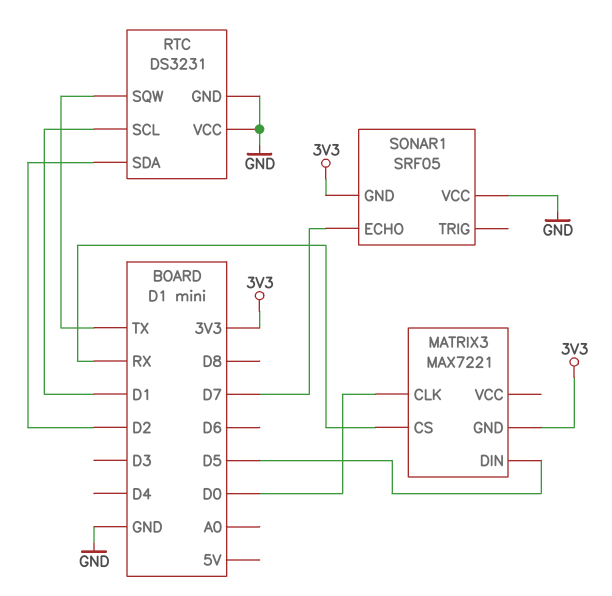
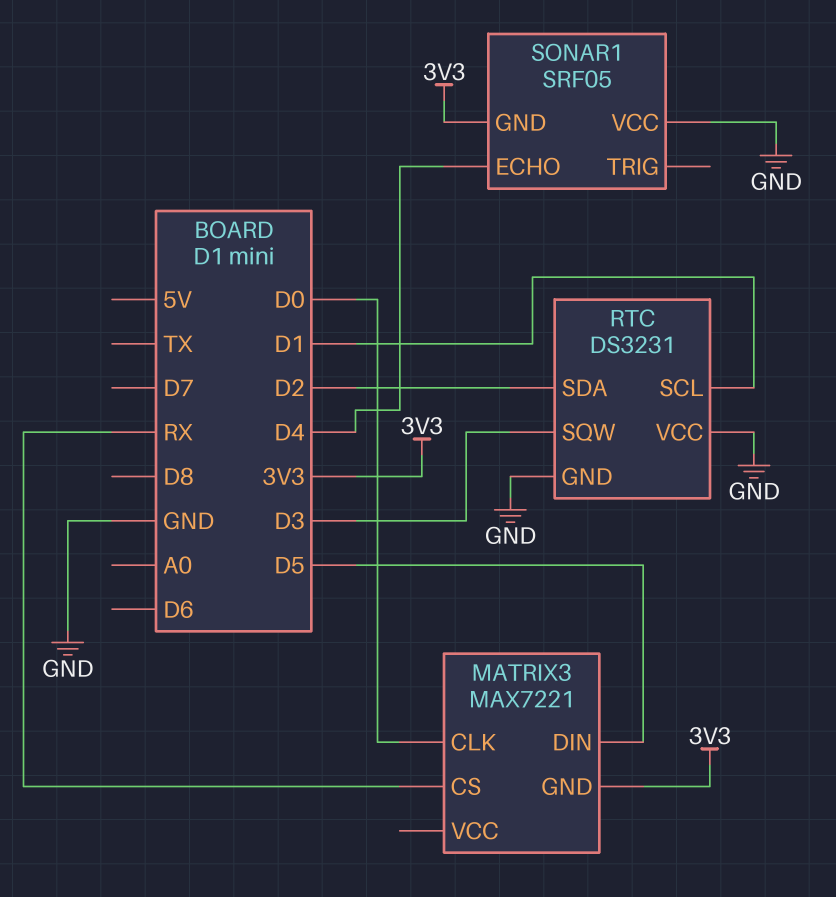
RTC pin SQW: TX -> D3
SONAR1 pin ECHO: D7 -> D4

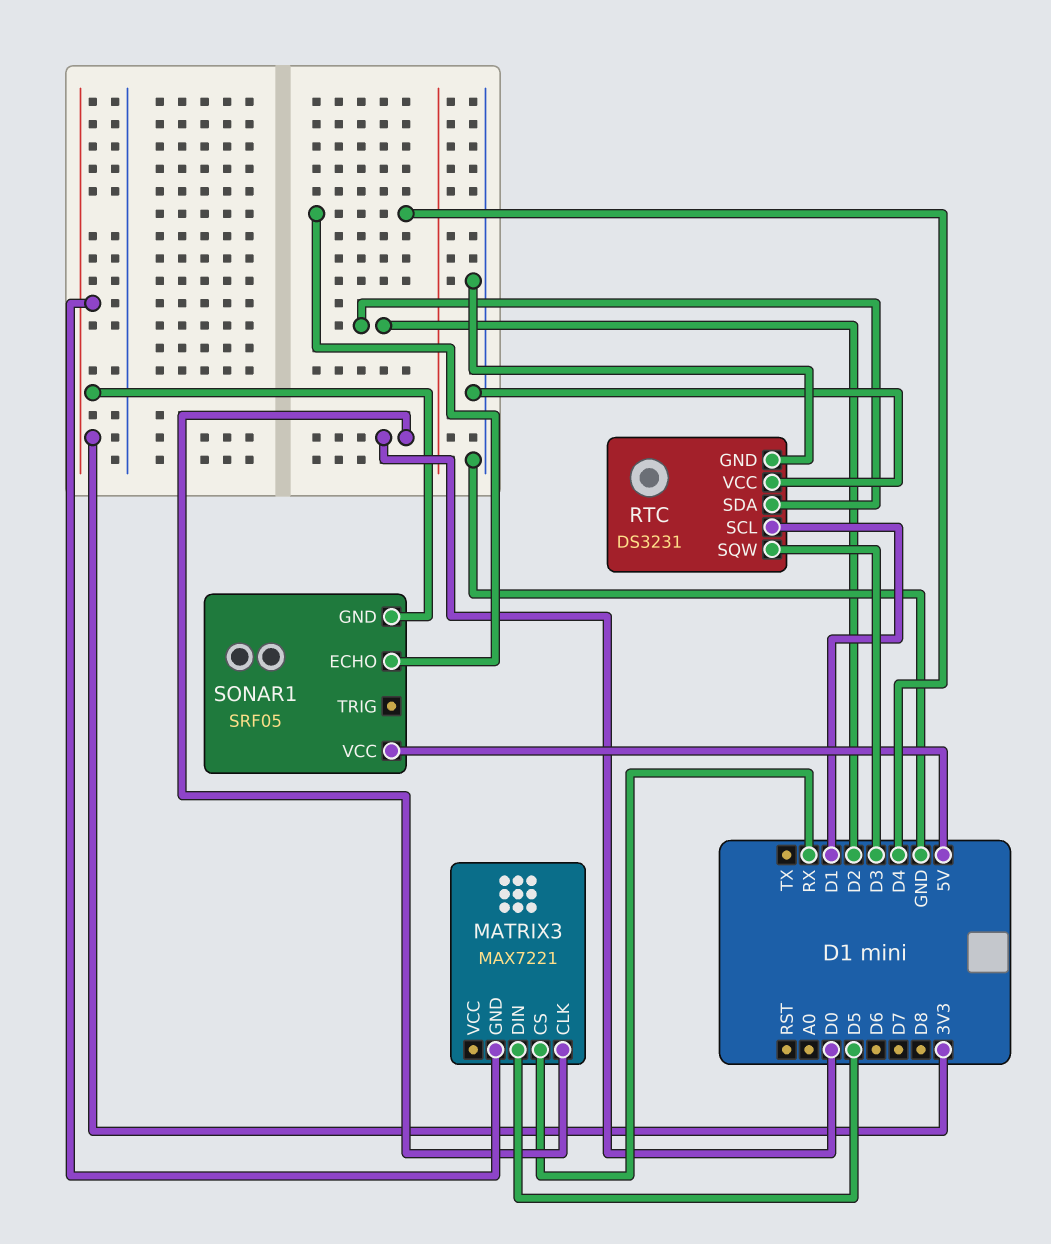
SONAR1 pin VCC: GND -> 5V

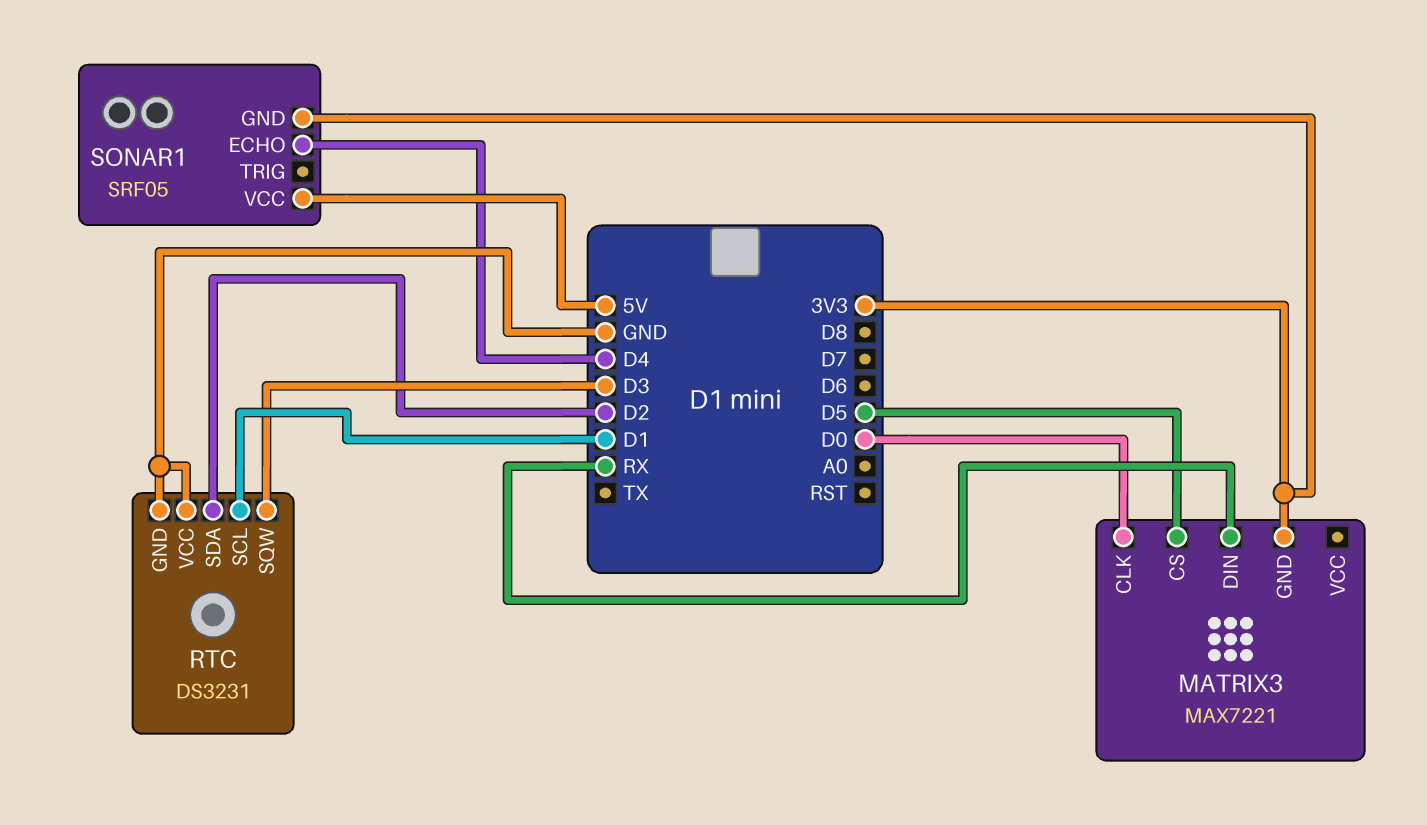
MATRIX3 pin CS: RX -> D5
MATRIX3 pin DIN: D5 -> RX

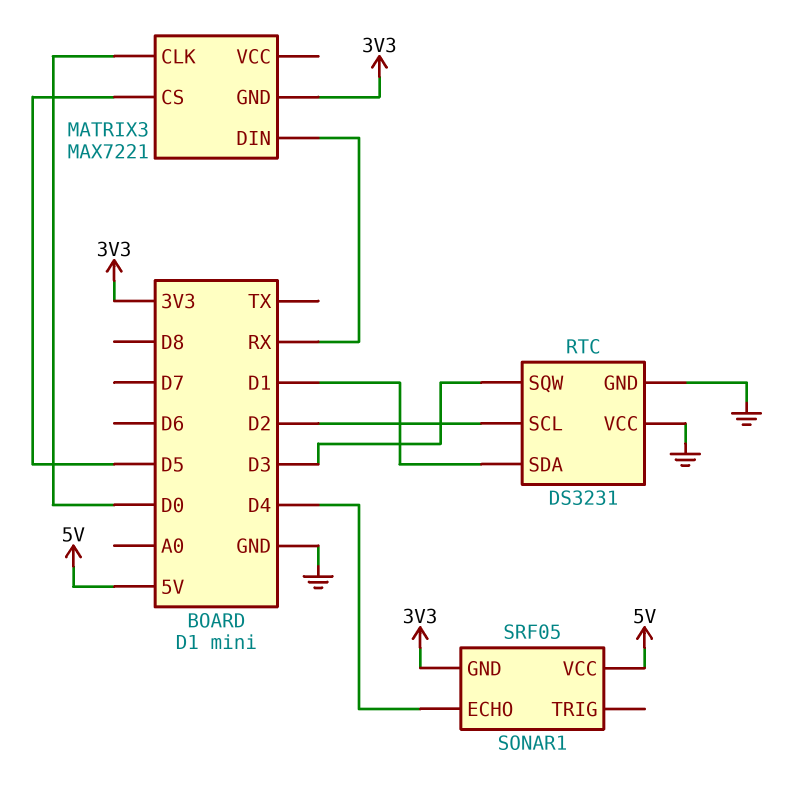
RTC pin SCL: D1 -> D2
RTC pin SDA: D2 -> D1

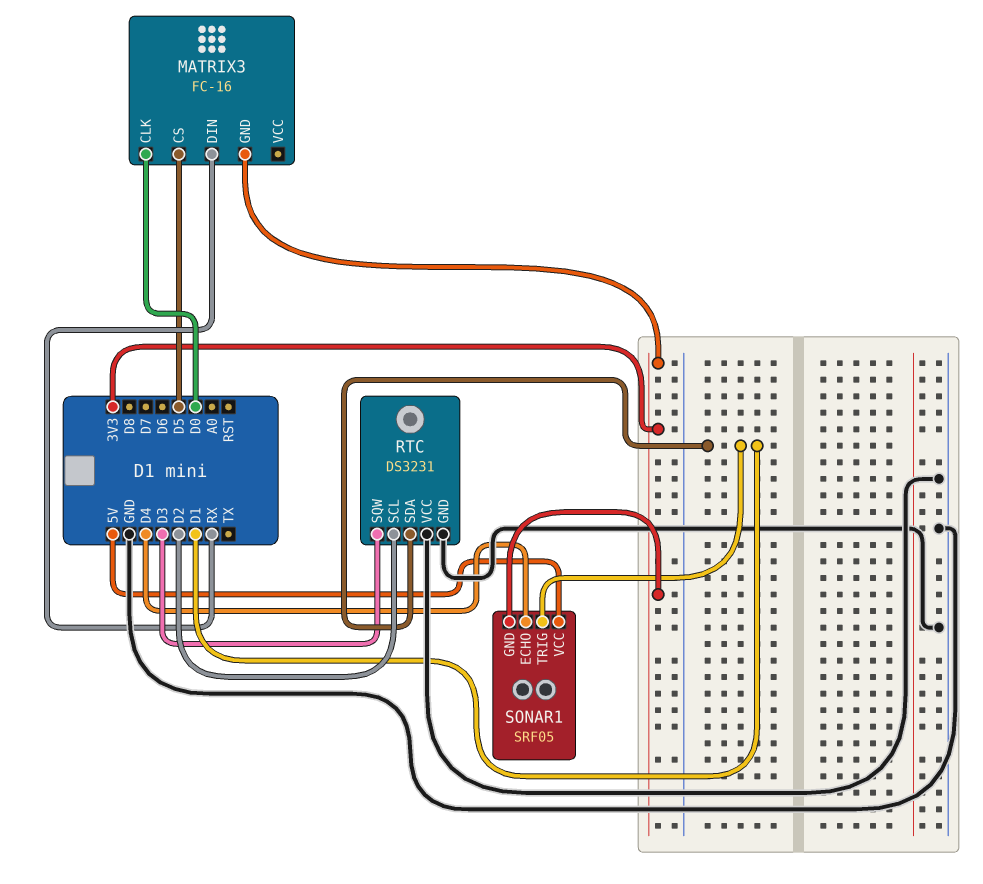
MATRIX3: MAX7221 -> FC-16
SONAR1 pin TRIG: none -> D1

